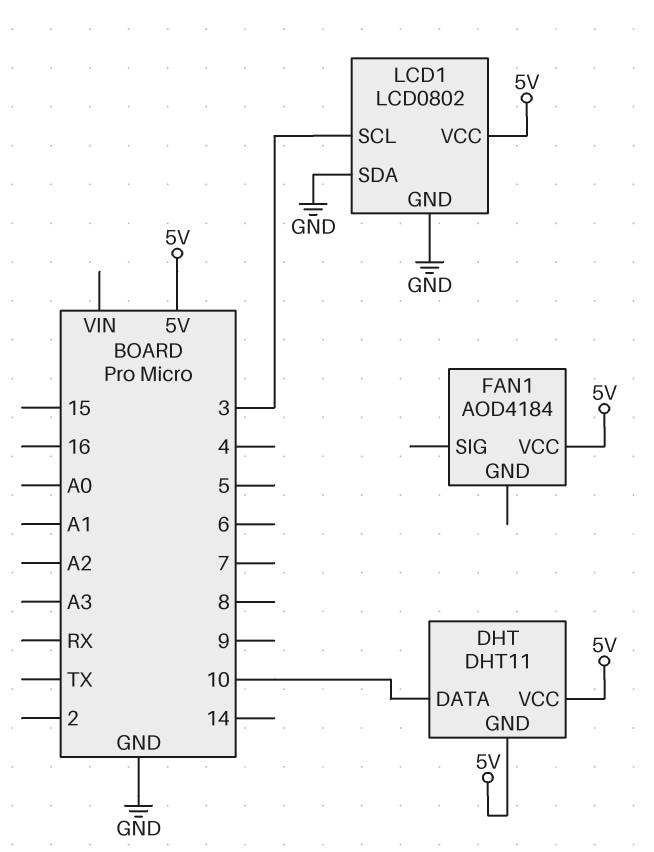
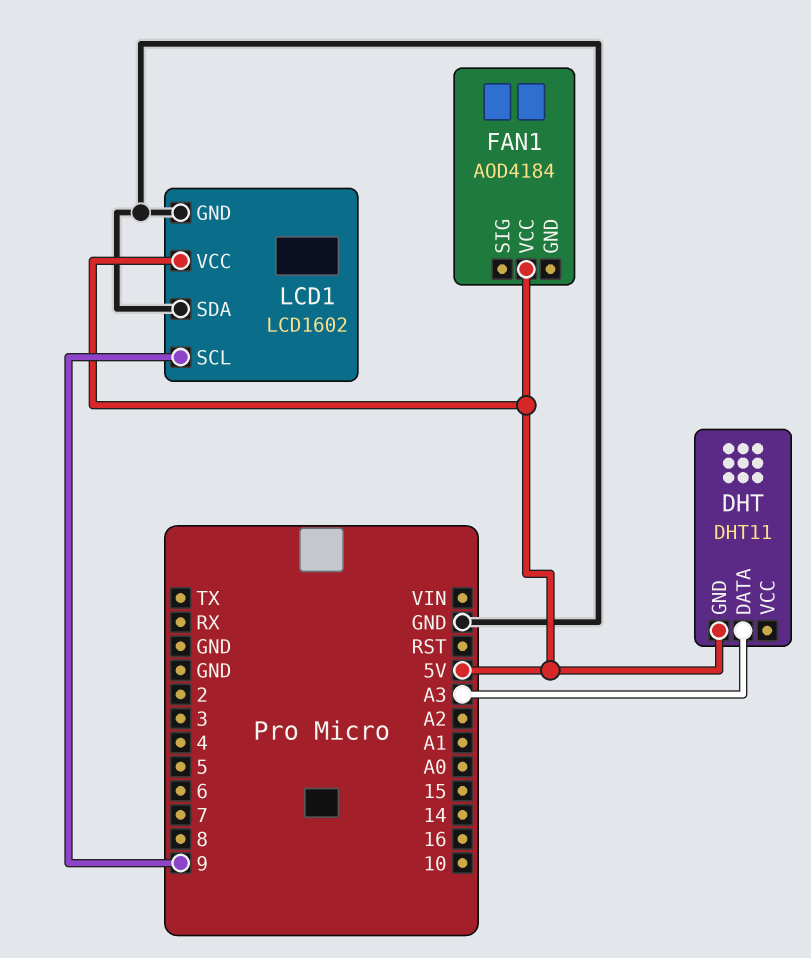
DHT pin DATA: 10 -> A3
DHT pin VCC: 5V -> none
LCD1: LCD0802 -> LCD1602
LCD1 pin SCL: 3 -> 9

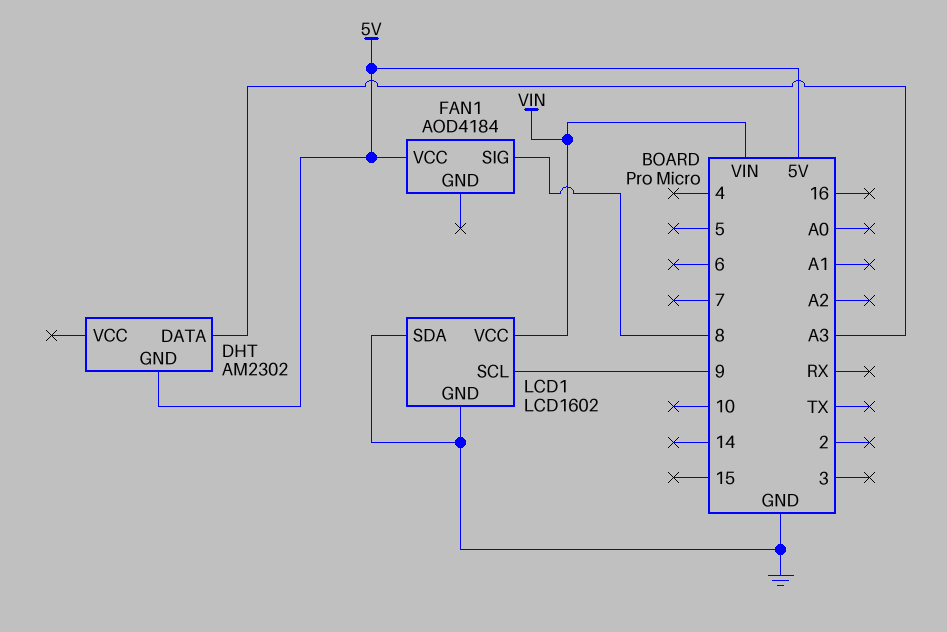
DHT: DHT11 -> AM2302
FAN1 pin SIG: none -> 8
LCD1 pin VCC: 5V -> VIN

